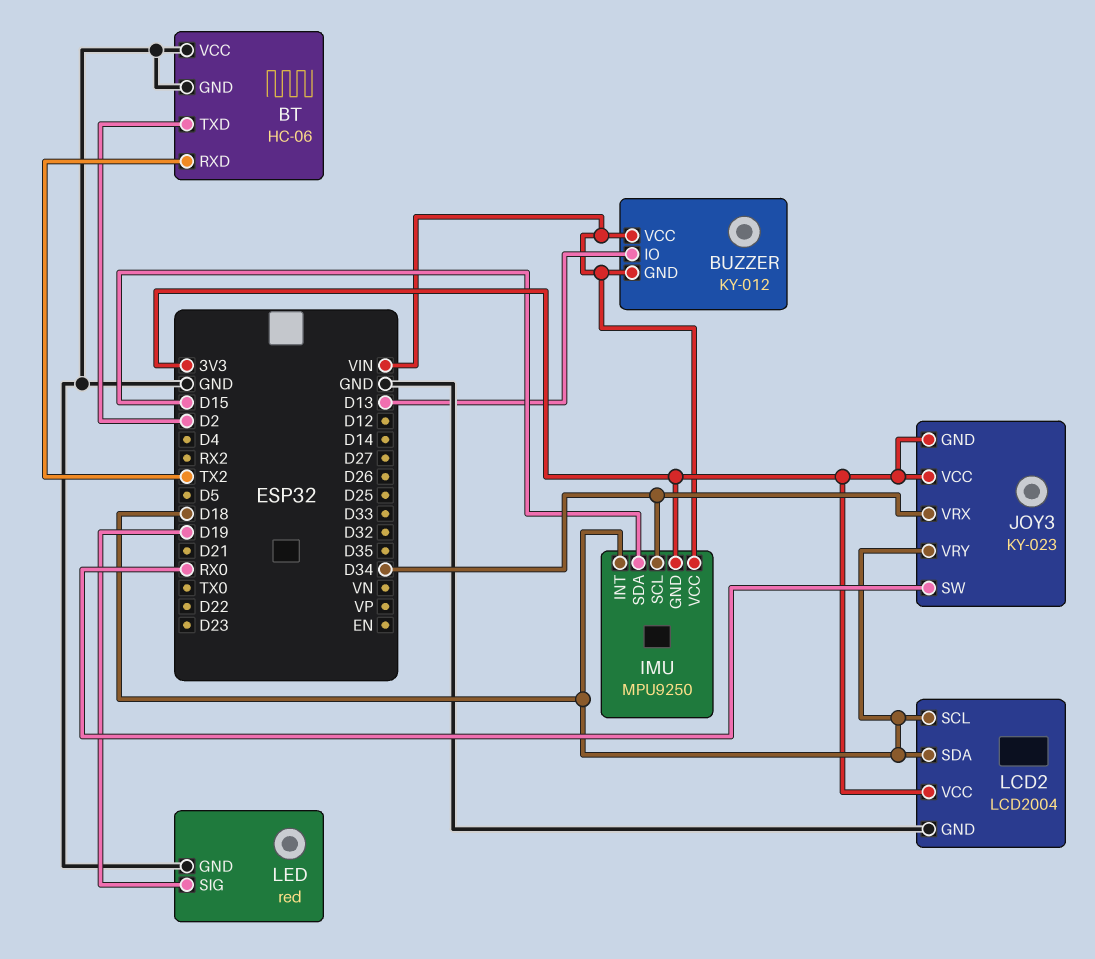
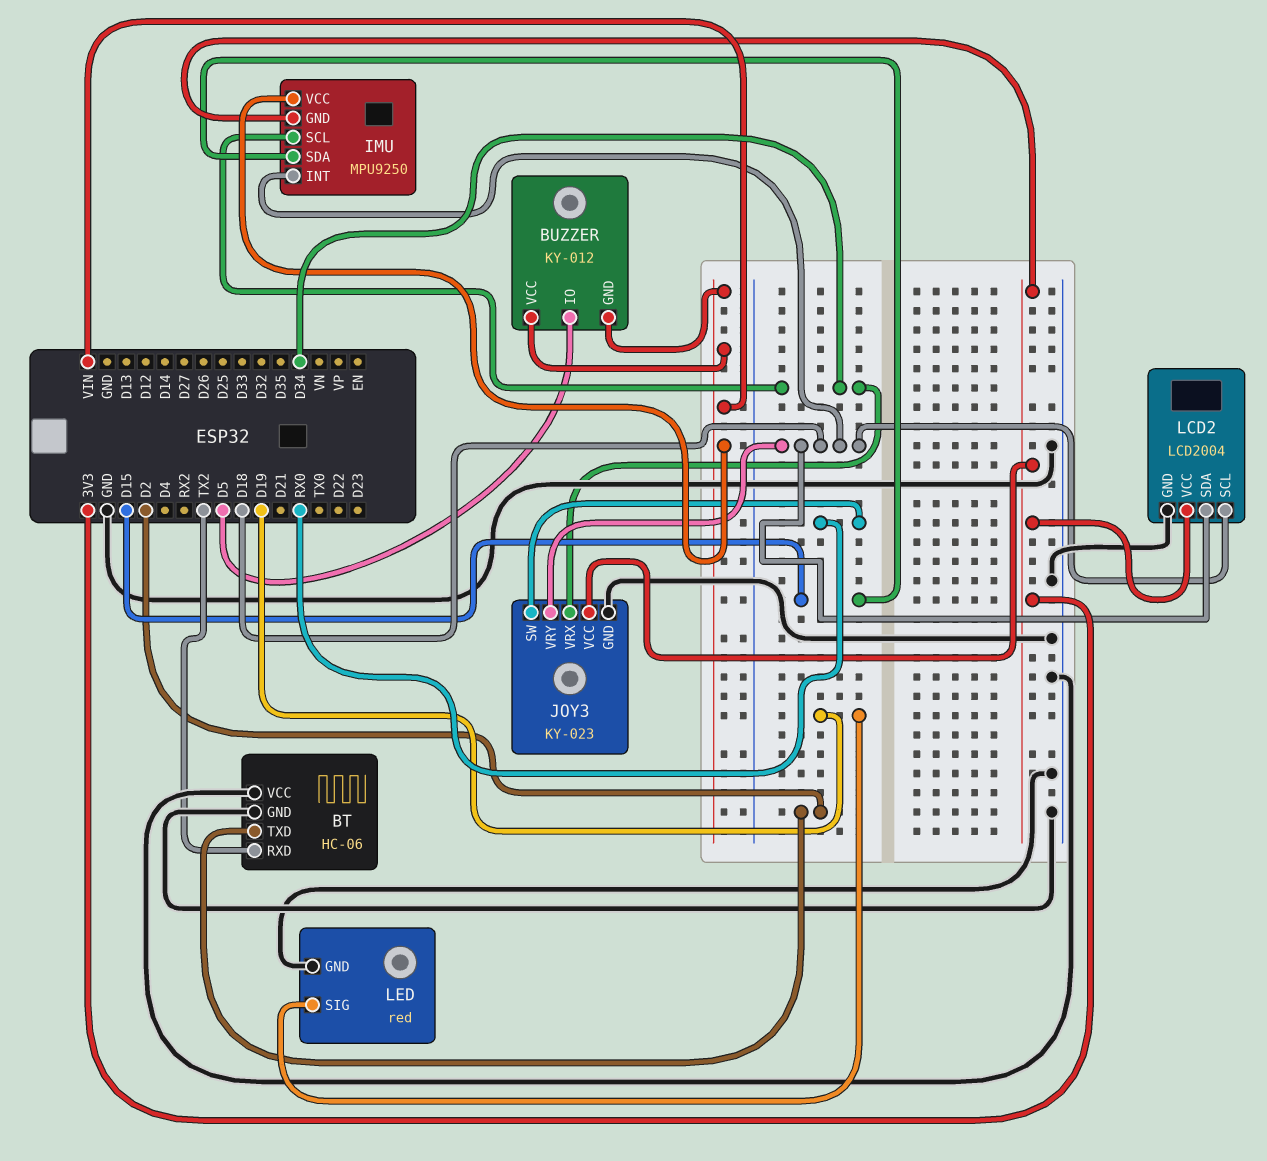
BUZZER pin IO: D13 -> D5
JOY3 pin GND: 3V3 -> GND

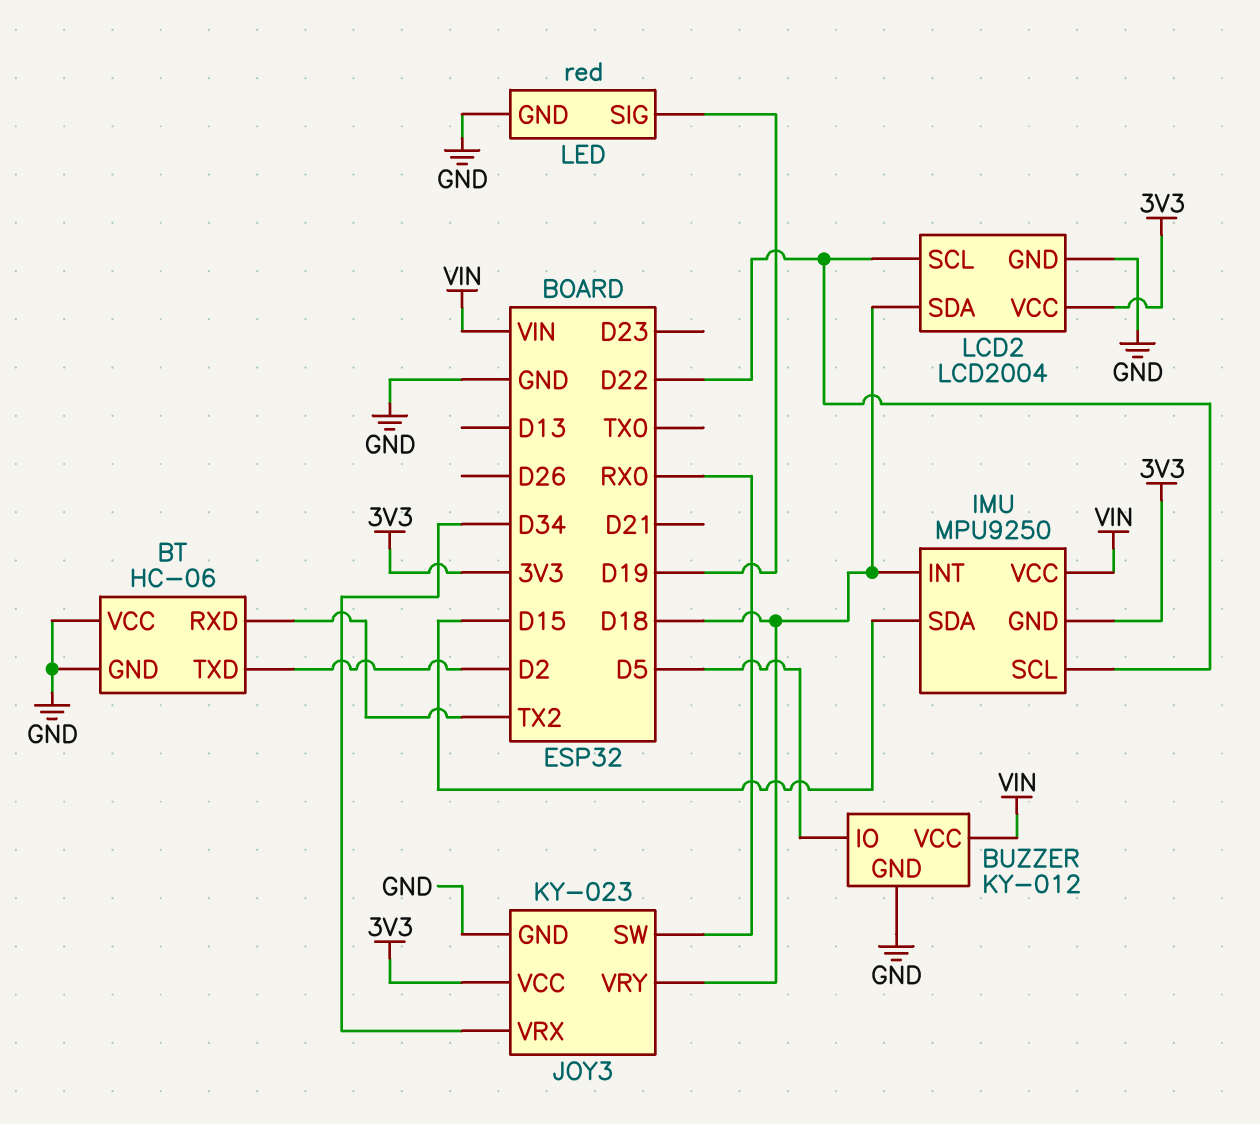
BUZZER pin GND: VIN -> GND
IMU pin SCL: D34 -> D22
LCD2 pin SCL: D18 -> D22

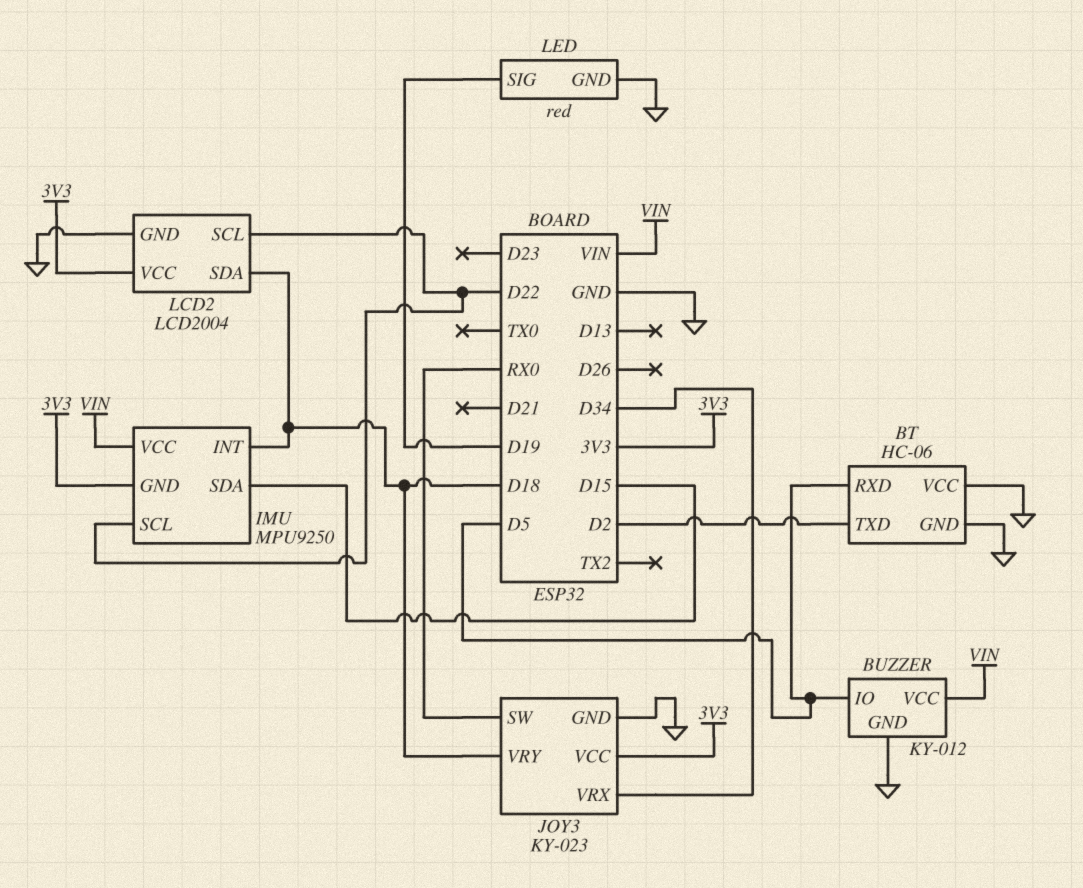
BT pin RXD: TX2 -> D5

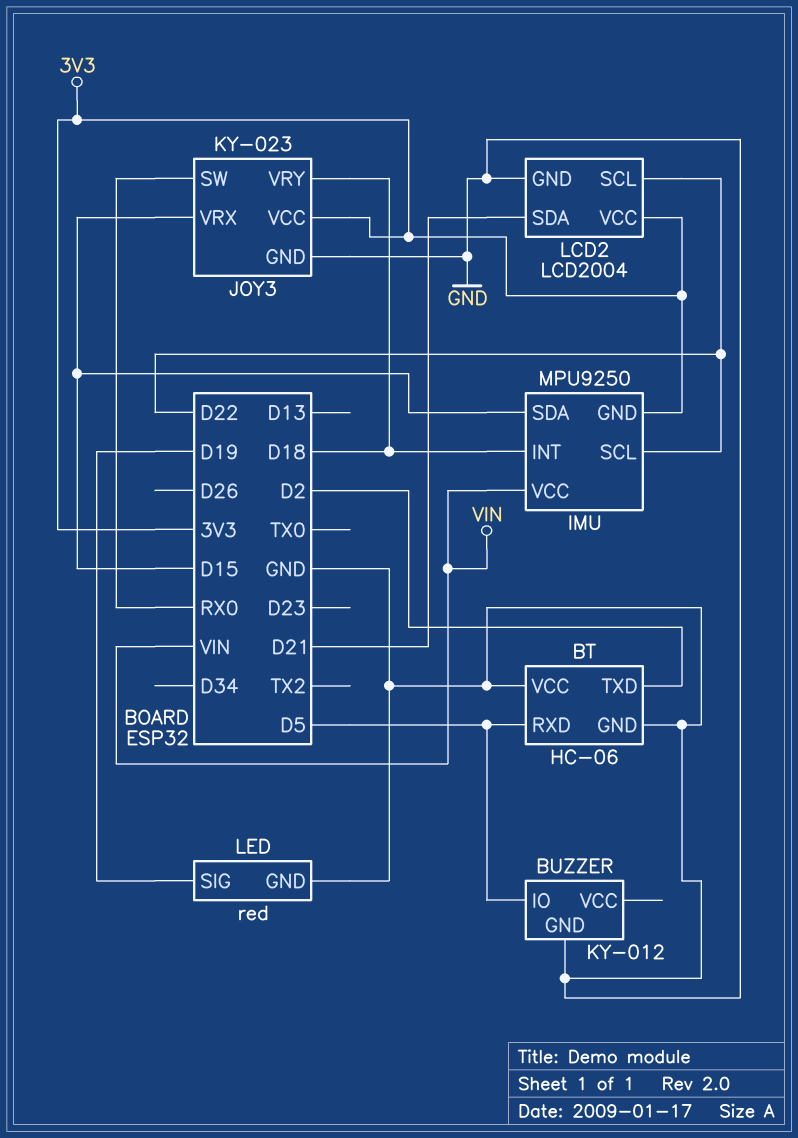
BUZZER pin VCC: VIN -> none
JOY3 pin VRX: D34 -> D15
LCD2 pin SDA: D18 -> D21

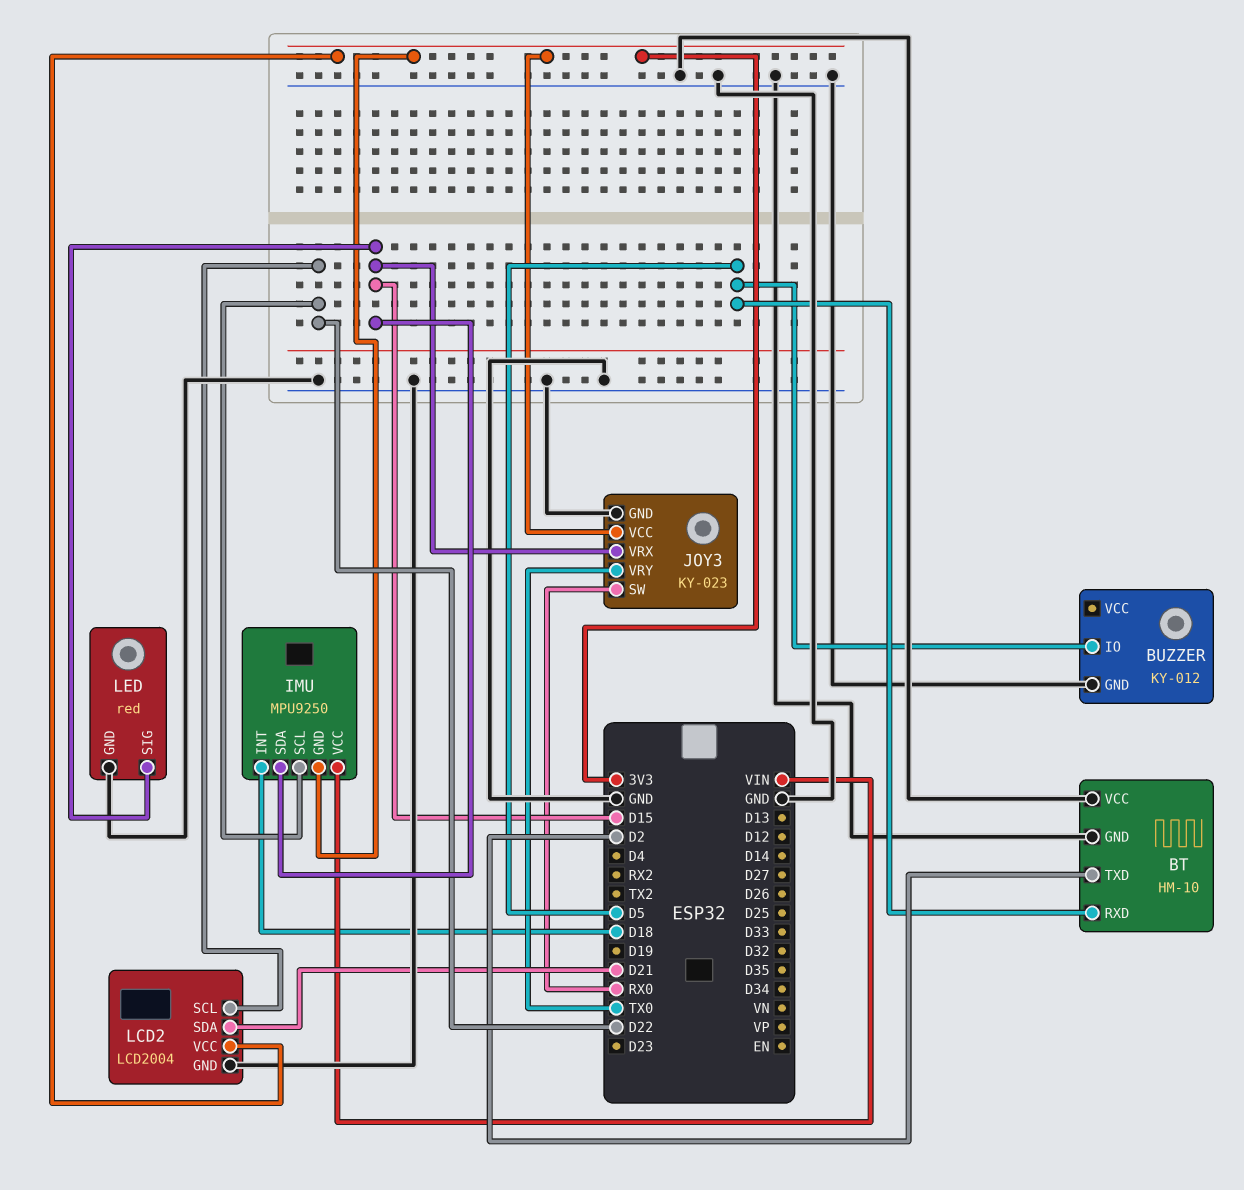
BT: HC-06 -> HM-10
JOY3 pin VRY: D18 -> TX0
LED pin SIG: D19 -> D15

